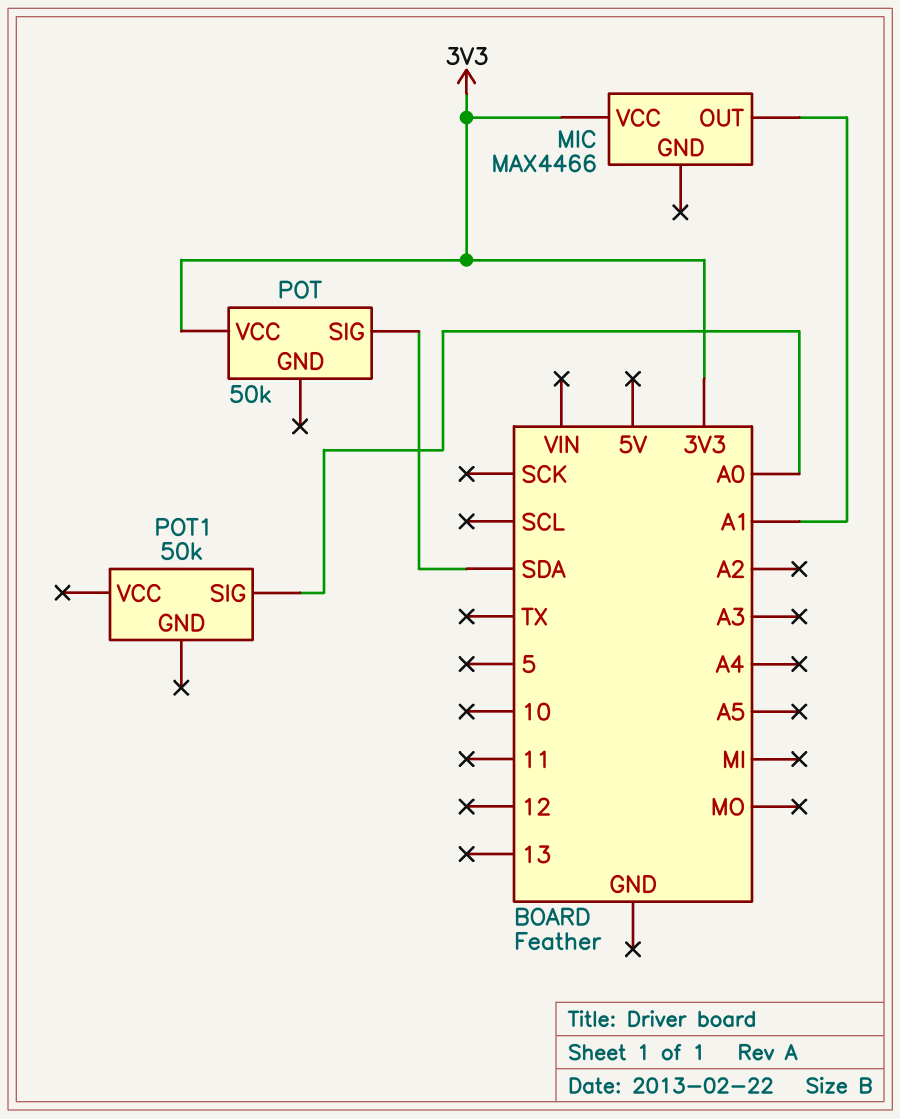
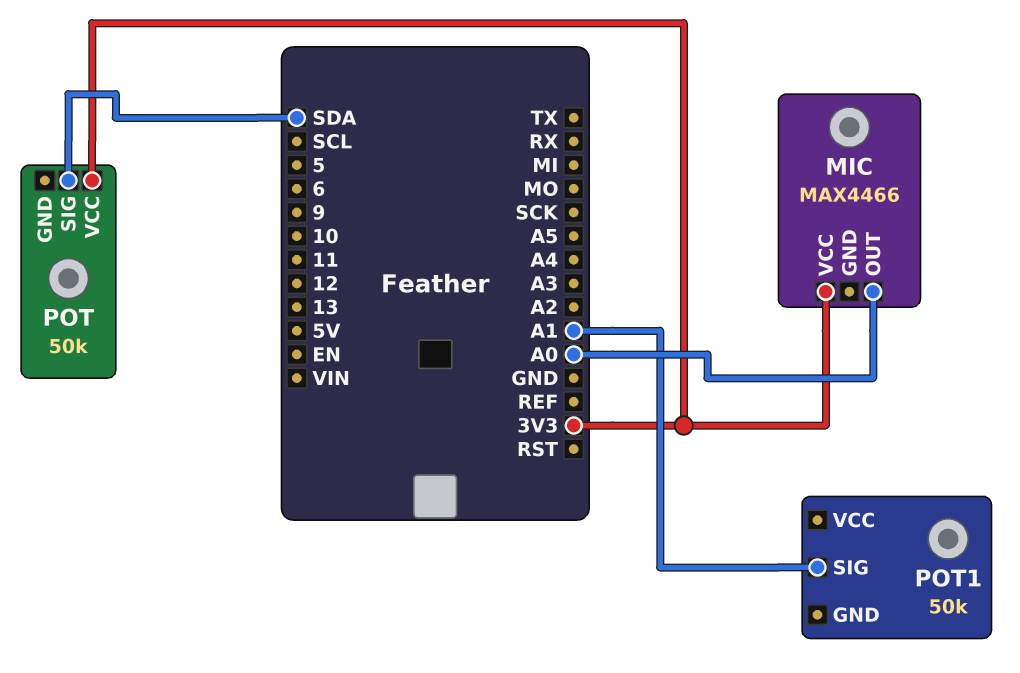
MIC pin OUT: A1 -> A0
POT1 pin SIG: A0 -> A1

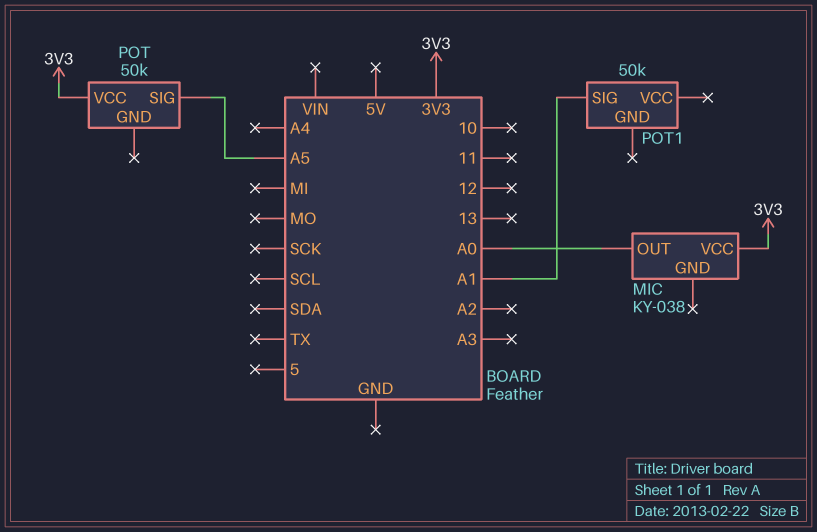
MIC: MAX4466 -> KY-038
POT pin SIG: SDA -> A5

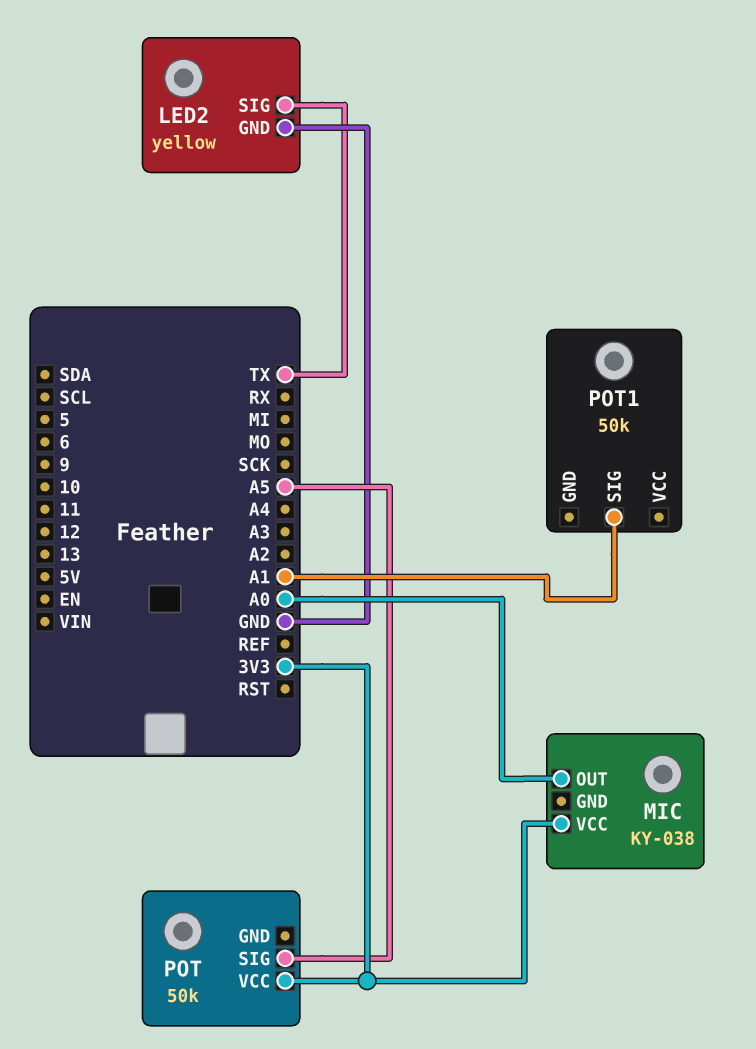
LED2: none -> yellow
LED2 pin GND: none -> GND
LED2 pin SIG: none -> TX

